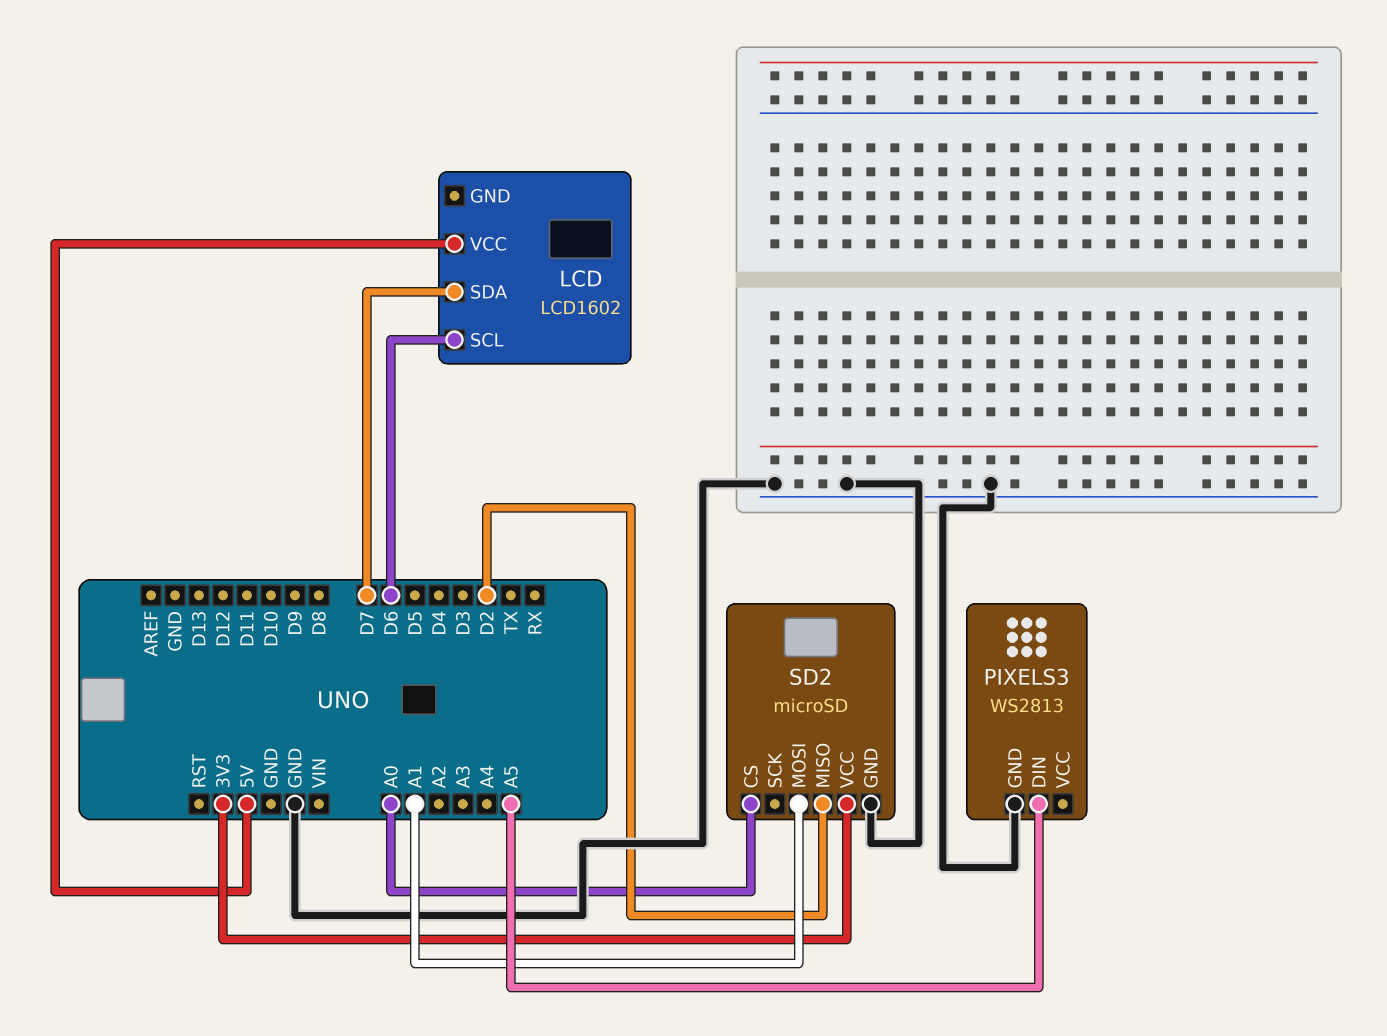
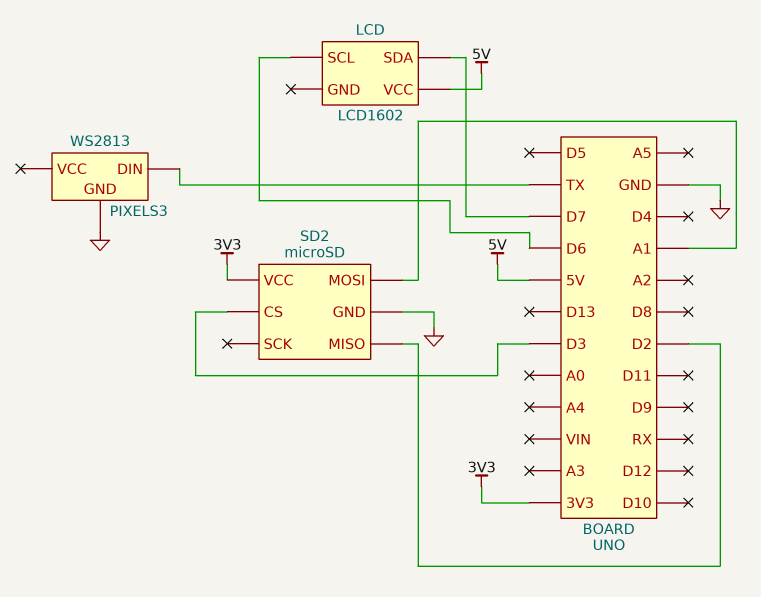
PIXELS3 pin DIN: A5 -> TX
SD2 pin CS: A0 -> D3

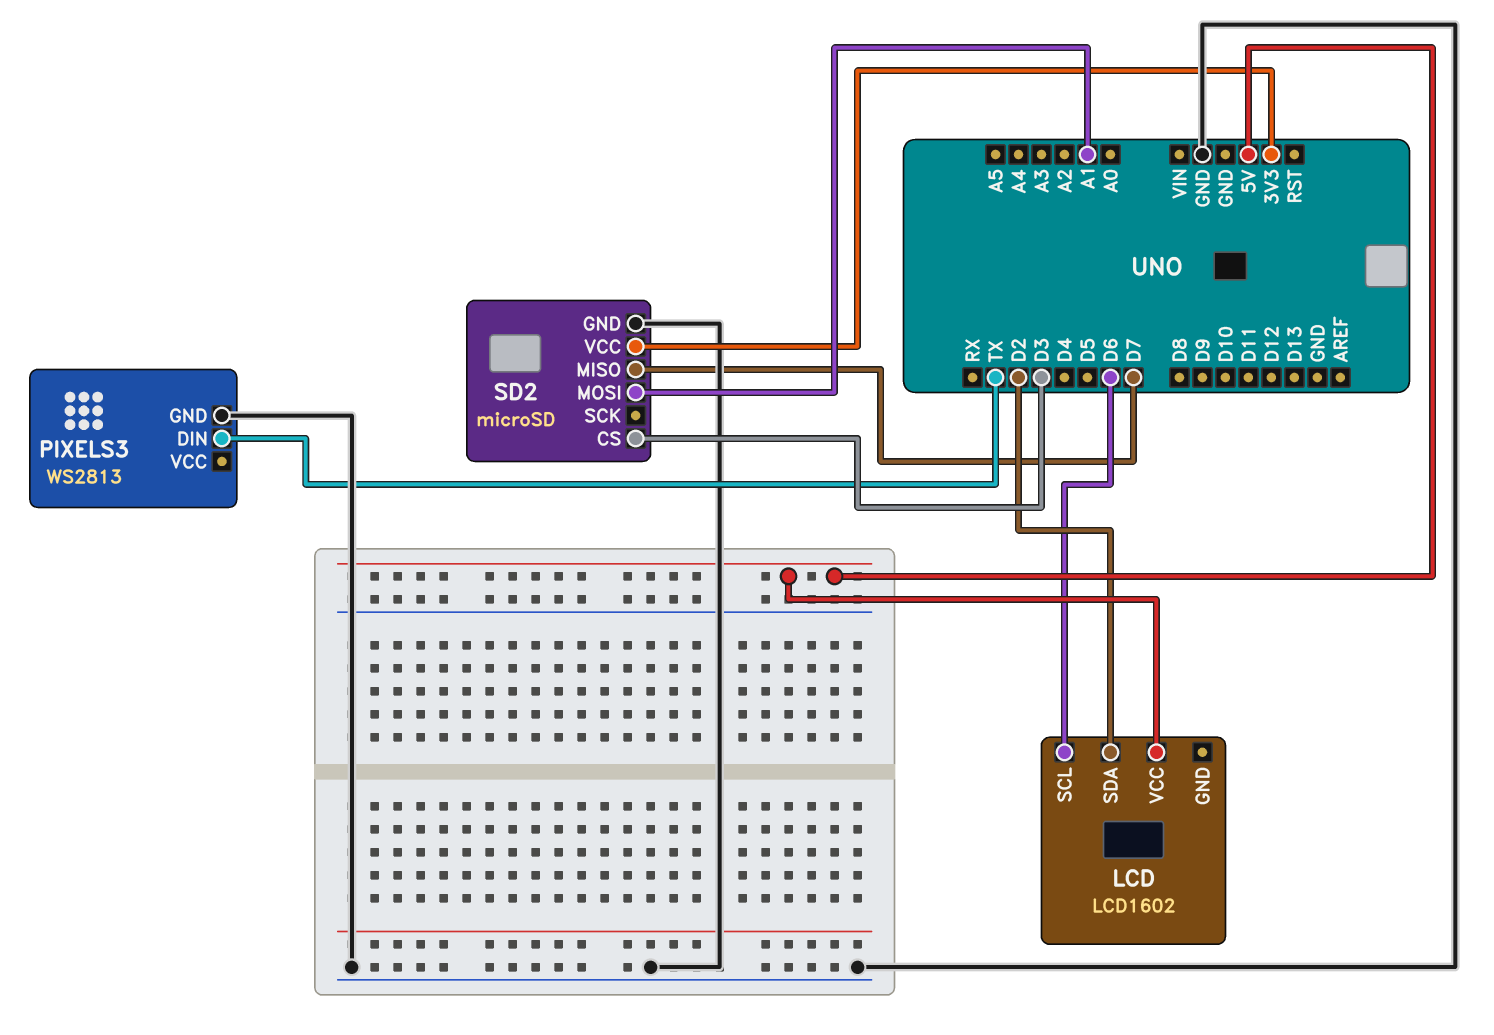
LCD pin SDA: D7 -> D2
SD2 pin MISO: D2 -> D7

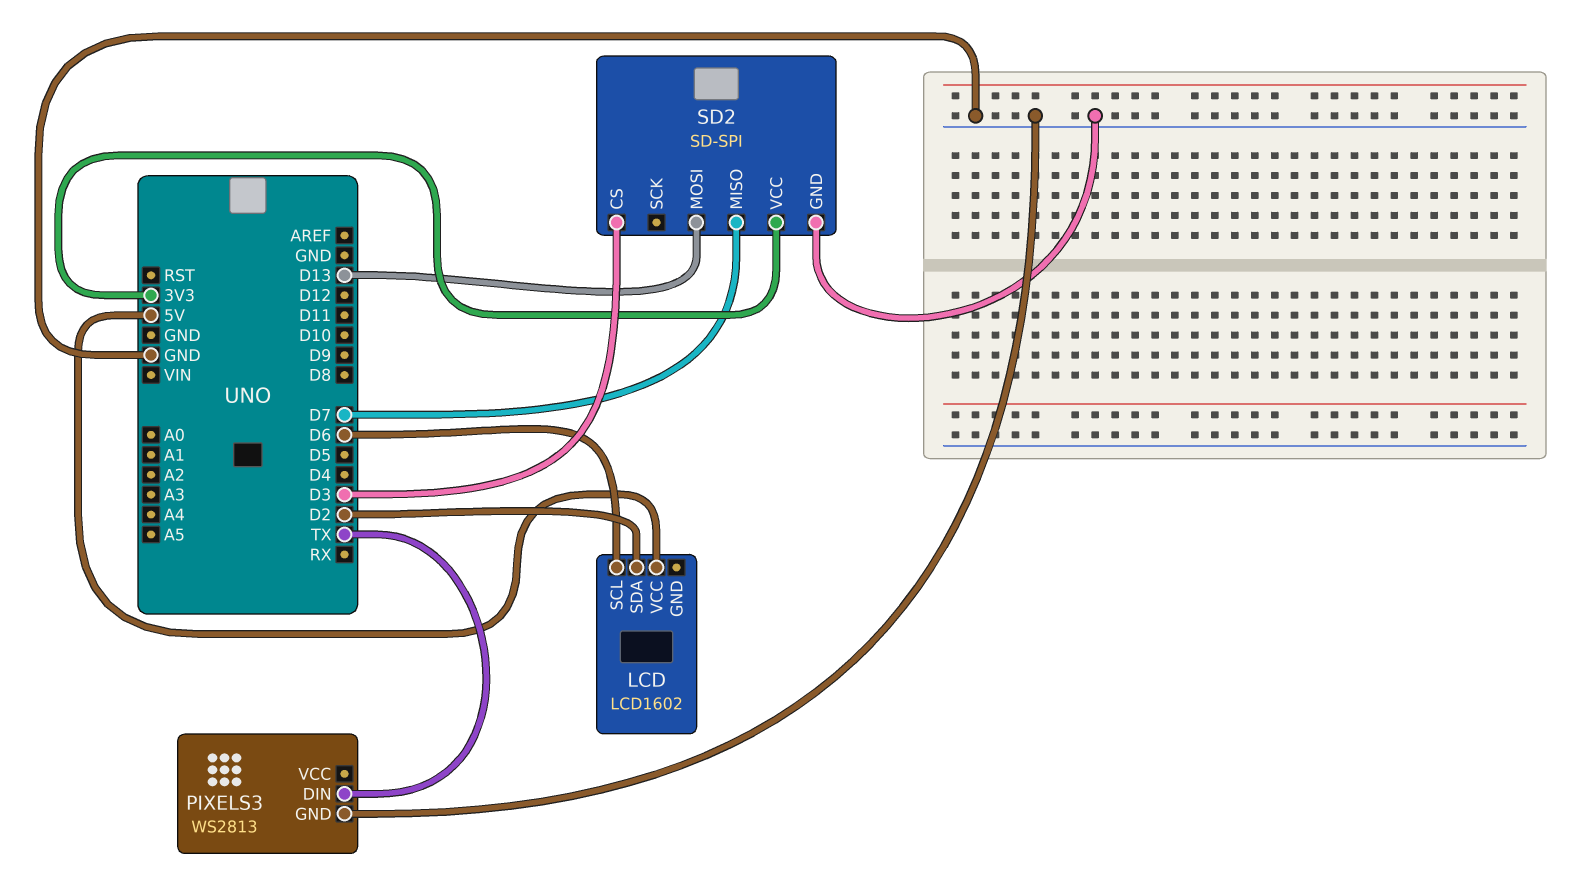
SD2: microSD -> SD-SPI
SD2 pin MOSI: A1 -> D13

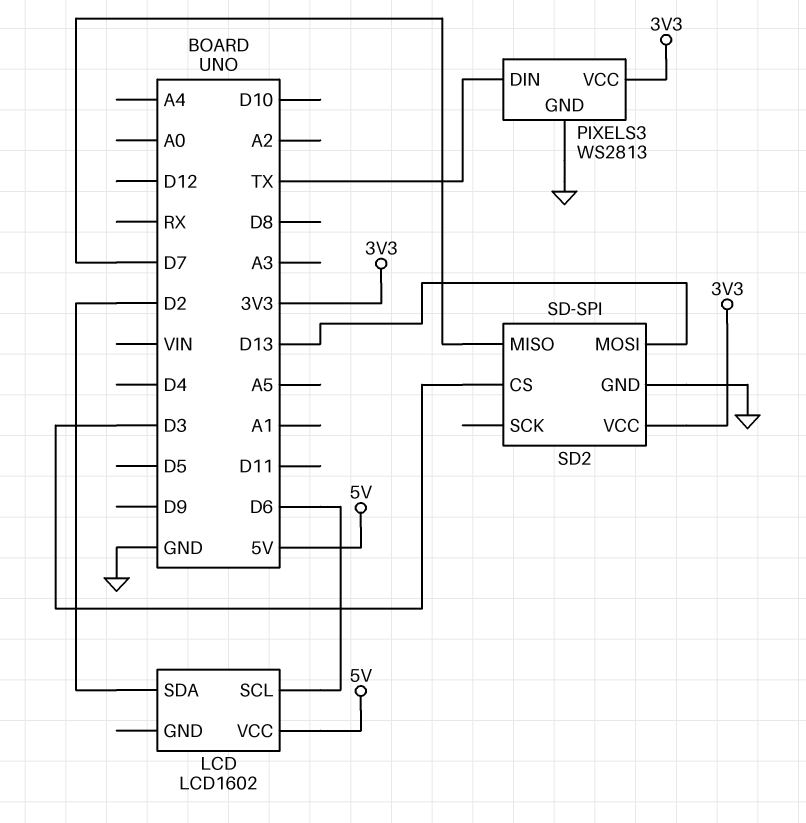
PIXELS3 pin VCC: none -> 3V3

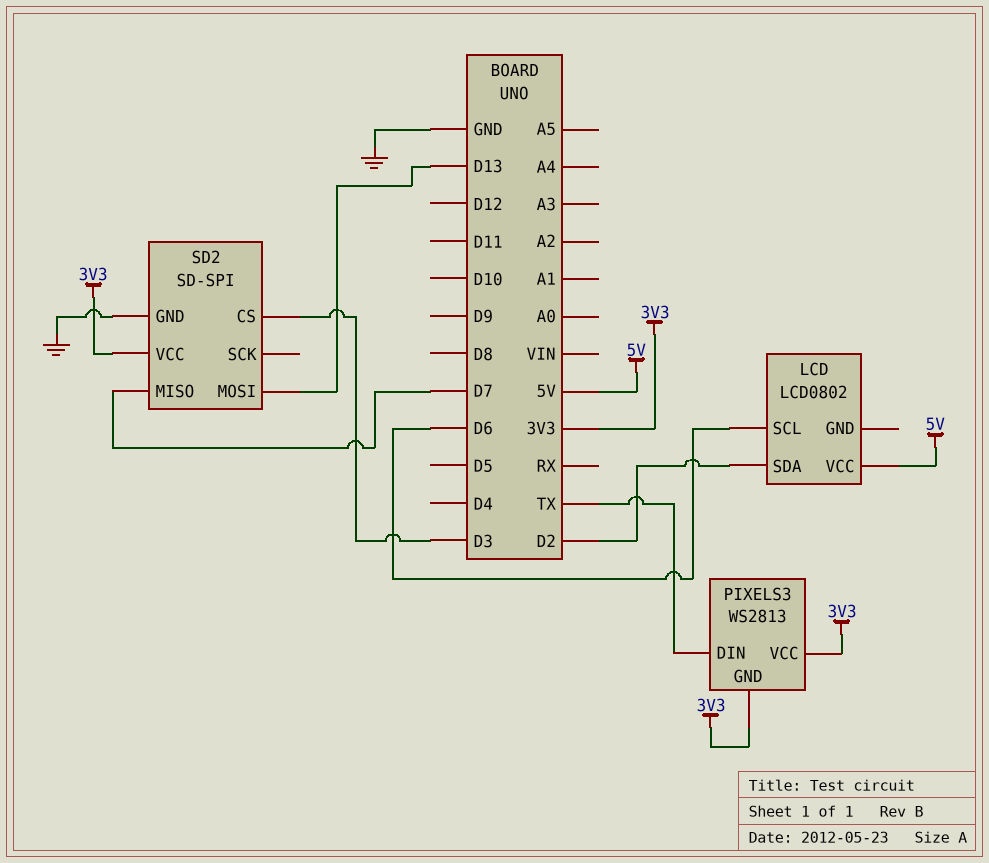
LCD: LCD1602 -> LCD0802
PIXELS3 pin GND: GND -> 3V3

